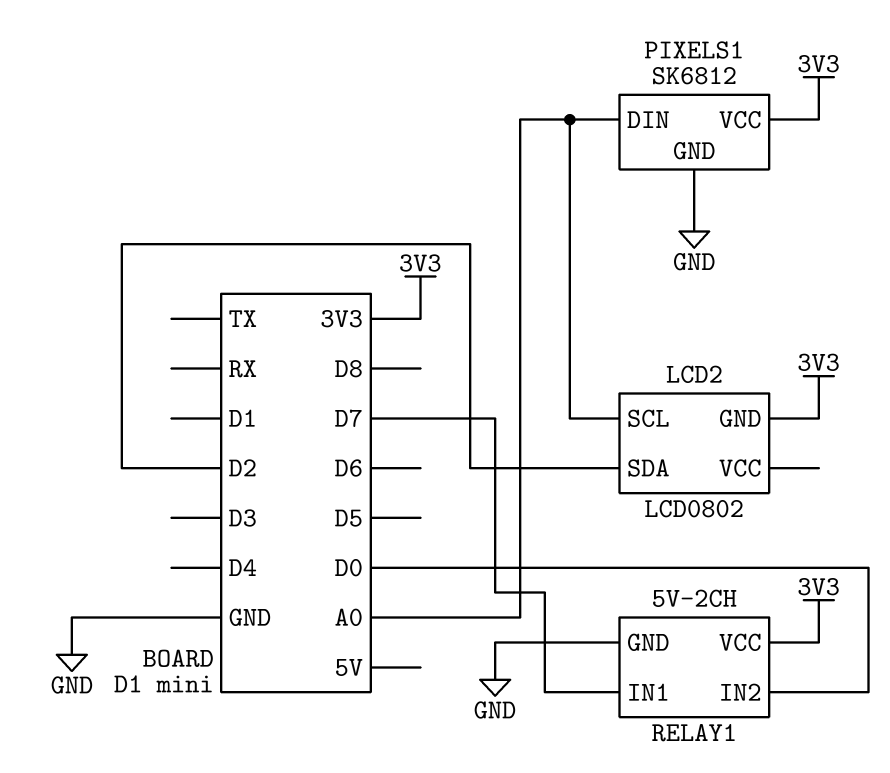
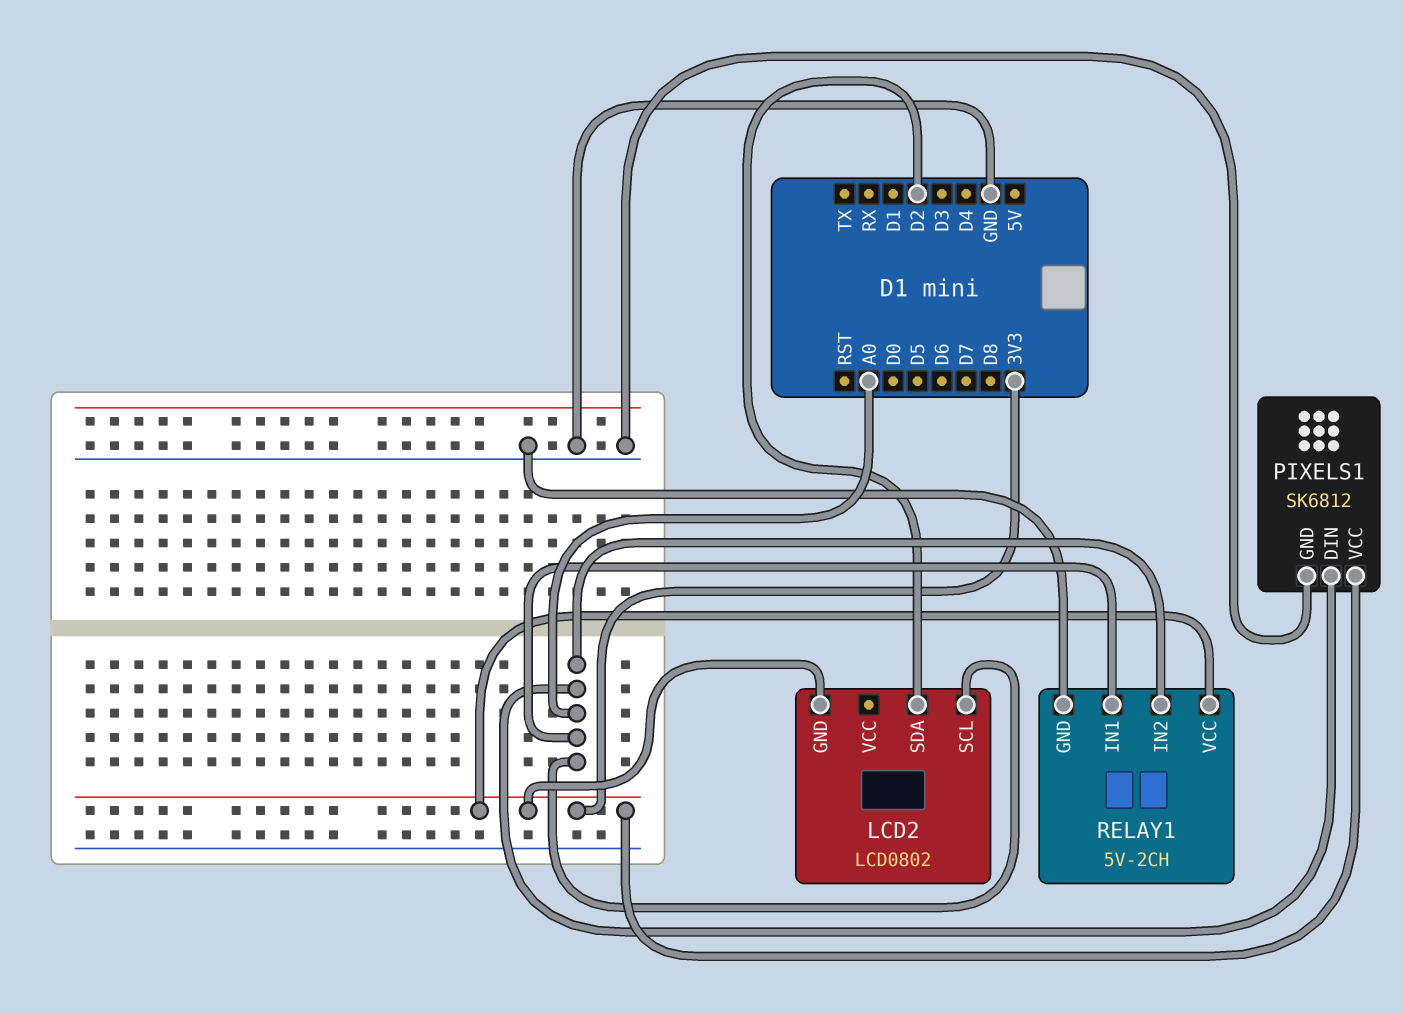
RELAY1 pin IN1: D7 -> A0
RELAY1 pin IN2: D0 -> A0

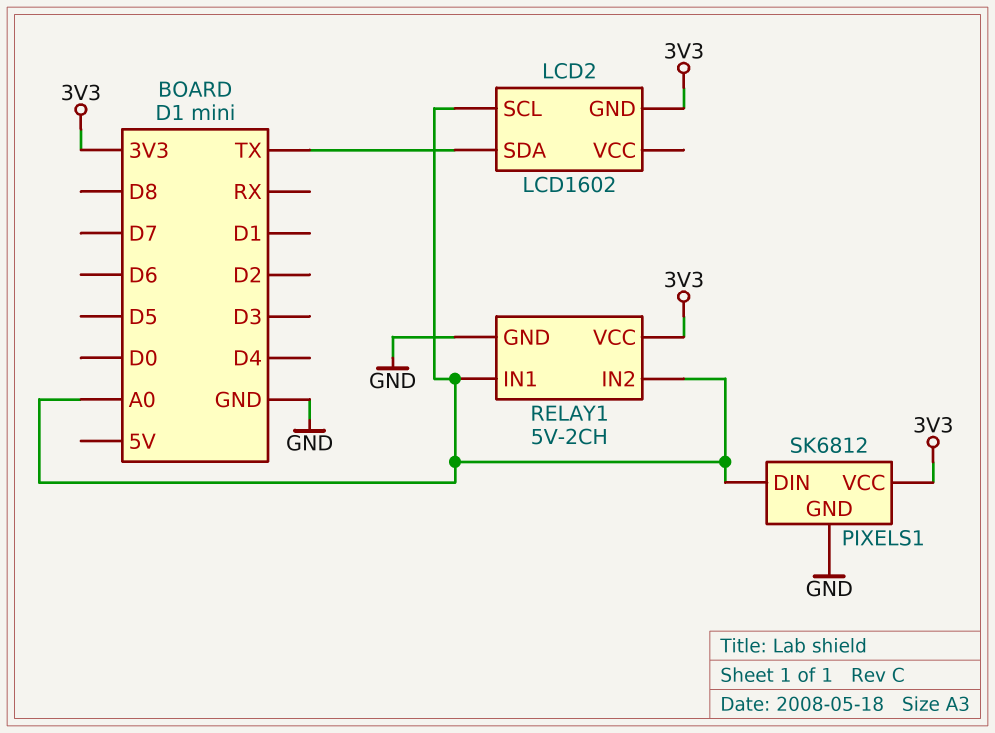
LCD2: LCD0802 -> LCD1602
LCD2 pin SDA: D2 -> TX

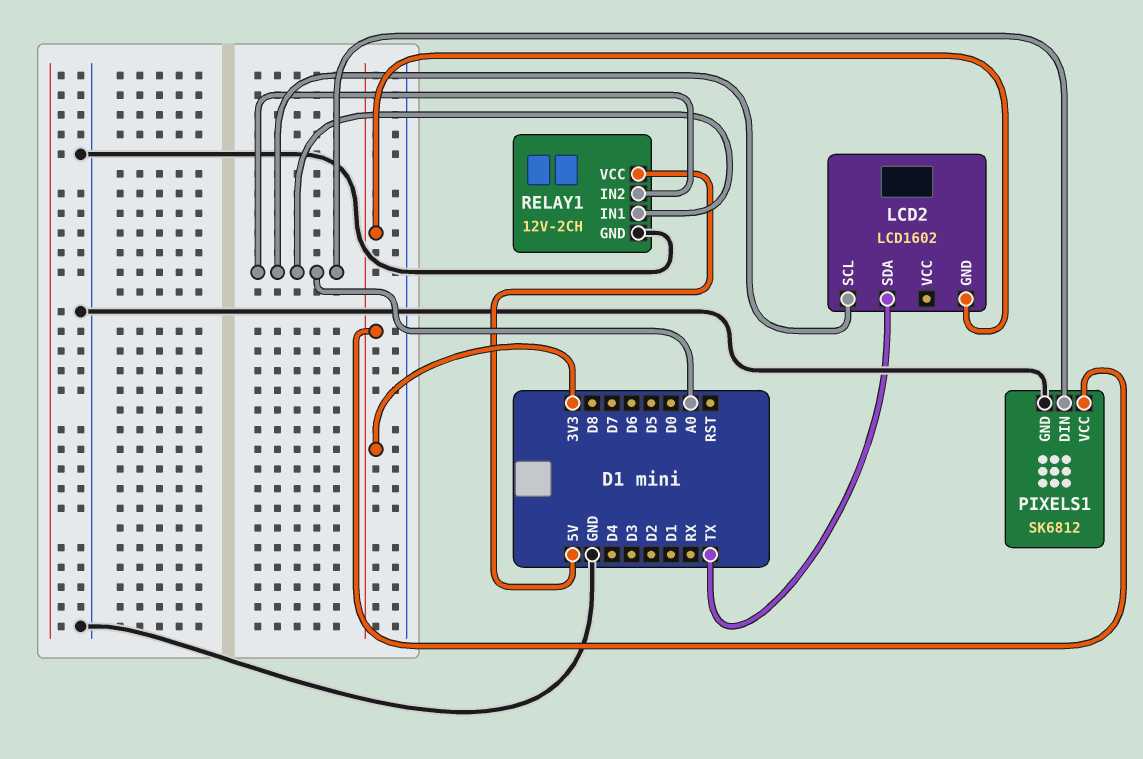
RELAY1: 5V-2CH -> 12V-2CH
RELAY1 pin VCC: 3V3 -> 5V

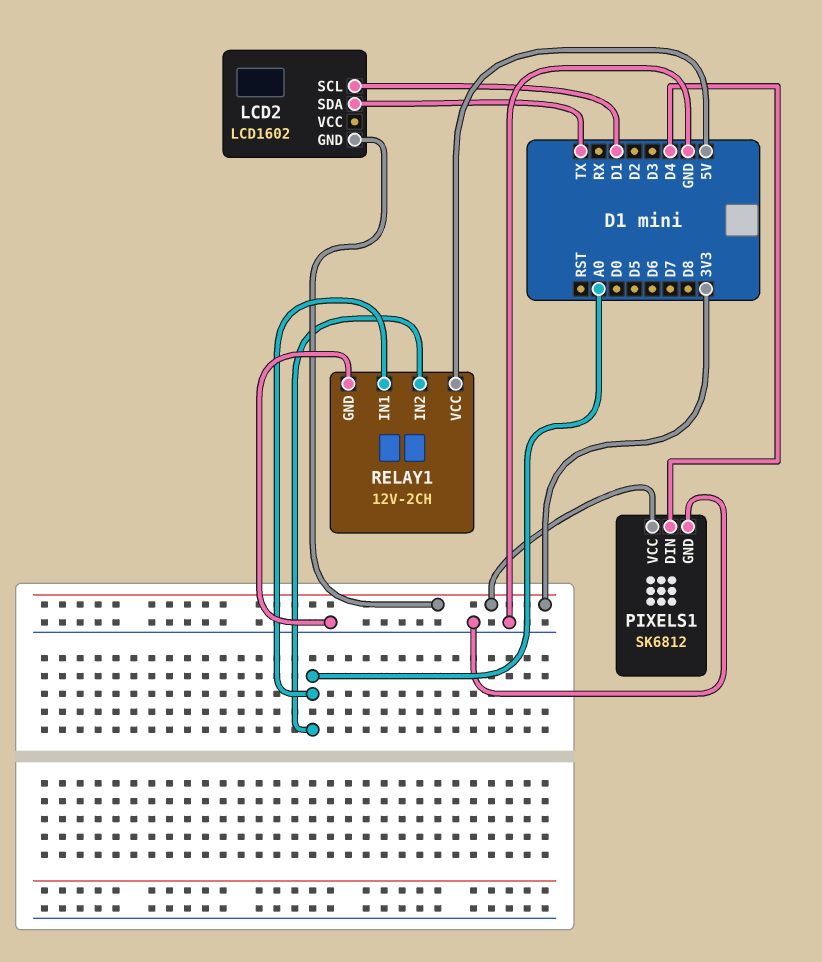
LCD2 pin SCL: A0 -> D1
PIXELS1 pin DIN: A0 -> D4

